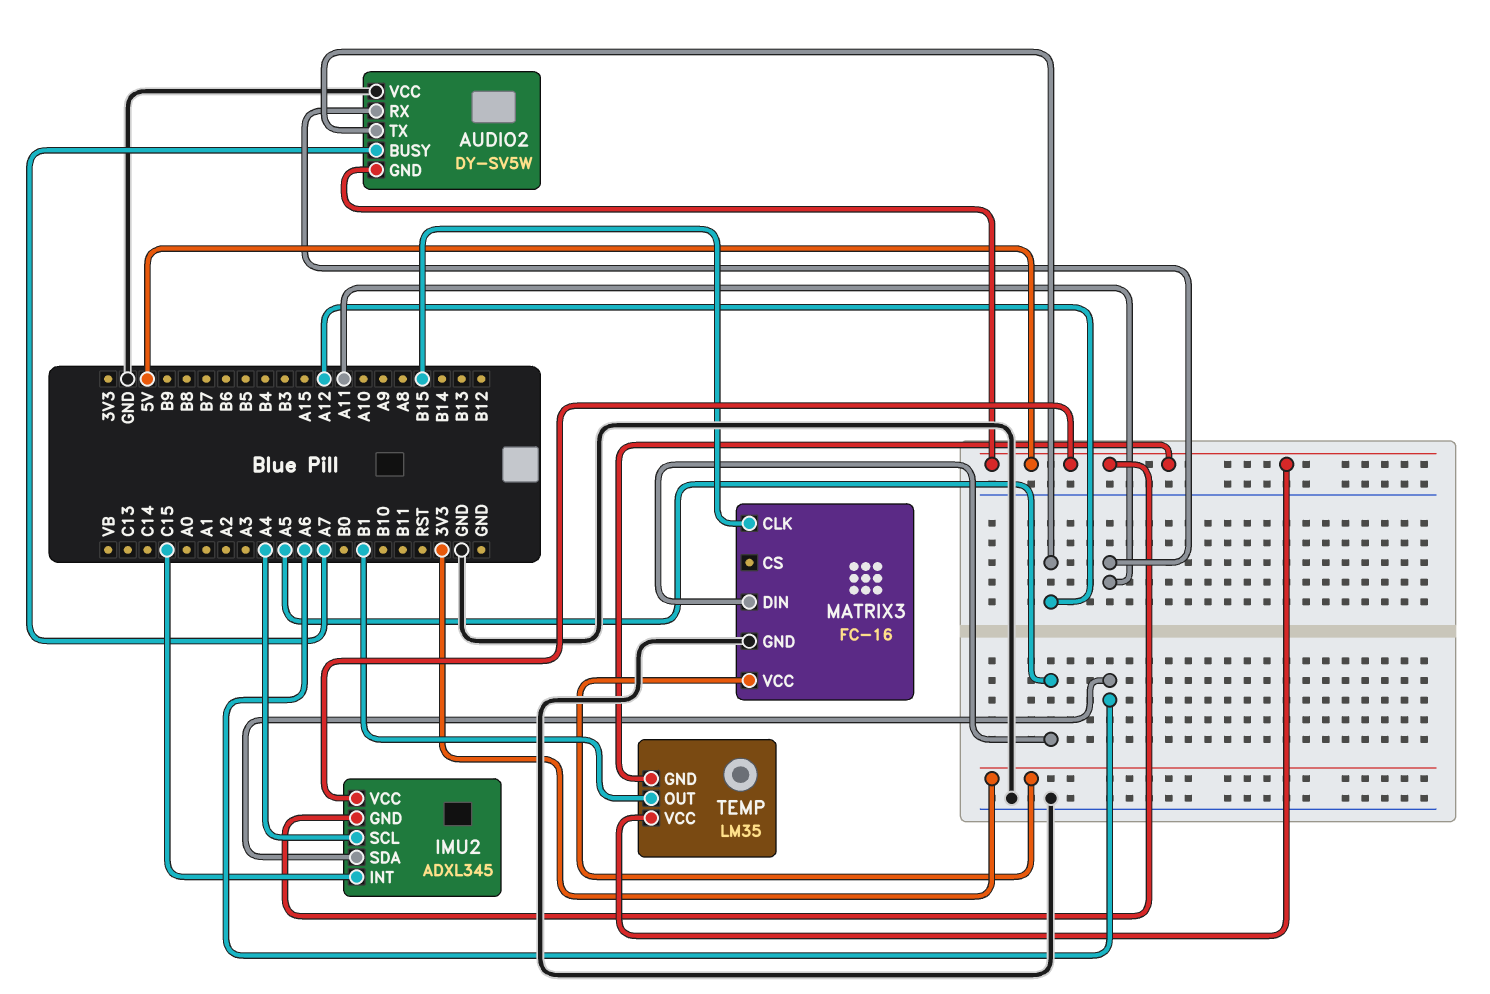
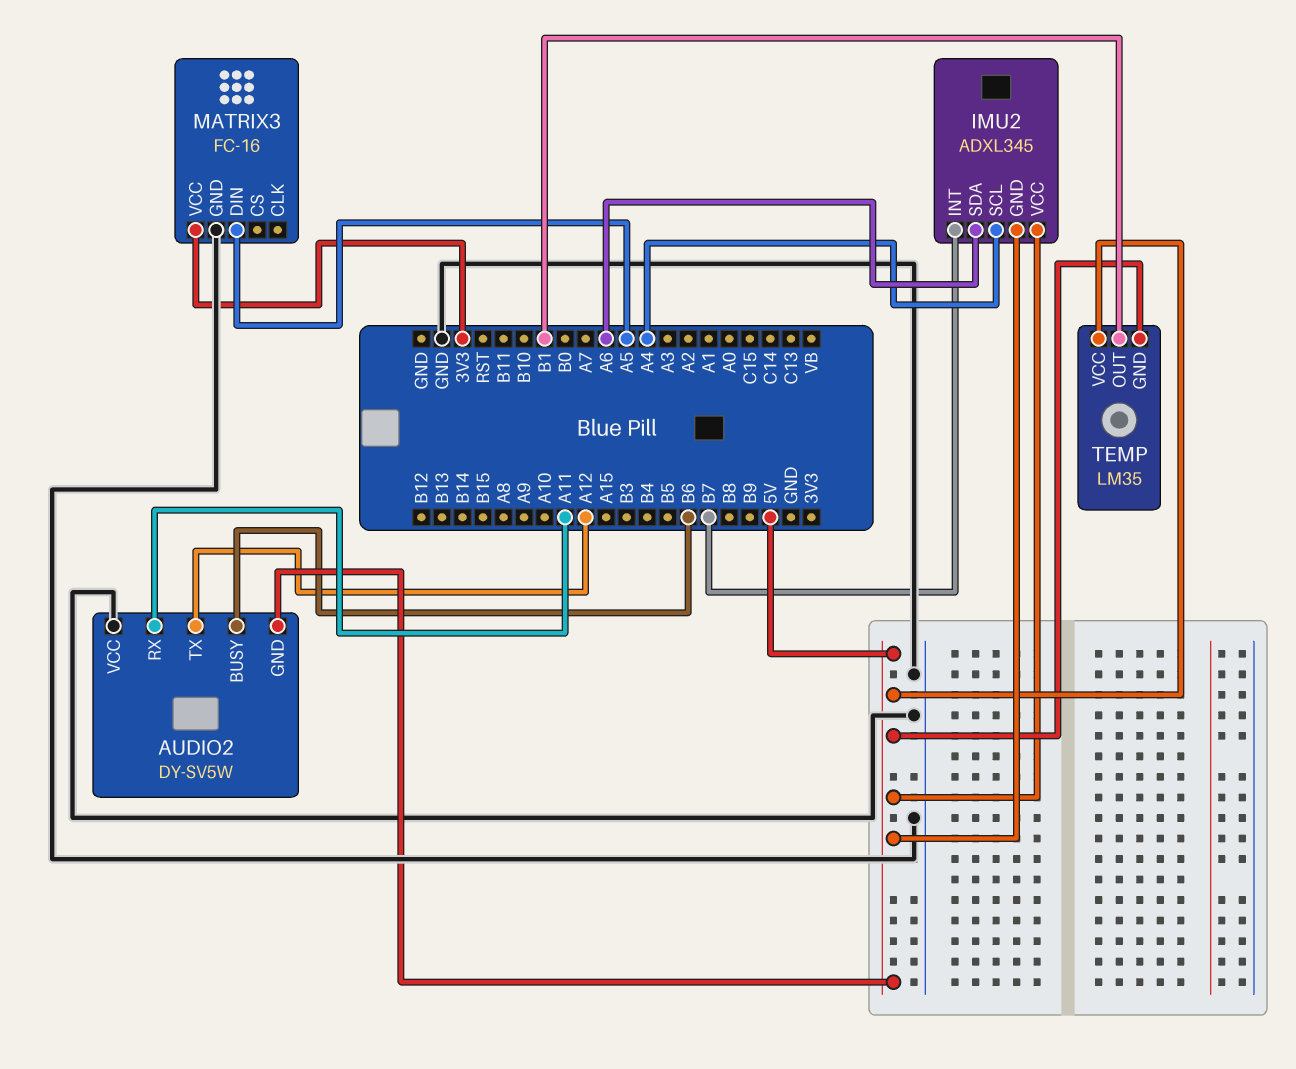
AUDIO2 pin BUSY: A7 -> B6
IMU2 pin INT: C15 -> B7
MATRIX3 pin CLK: B15 -> none

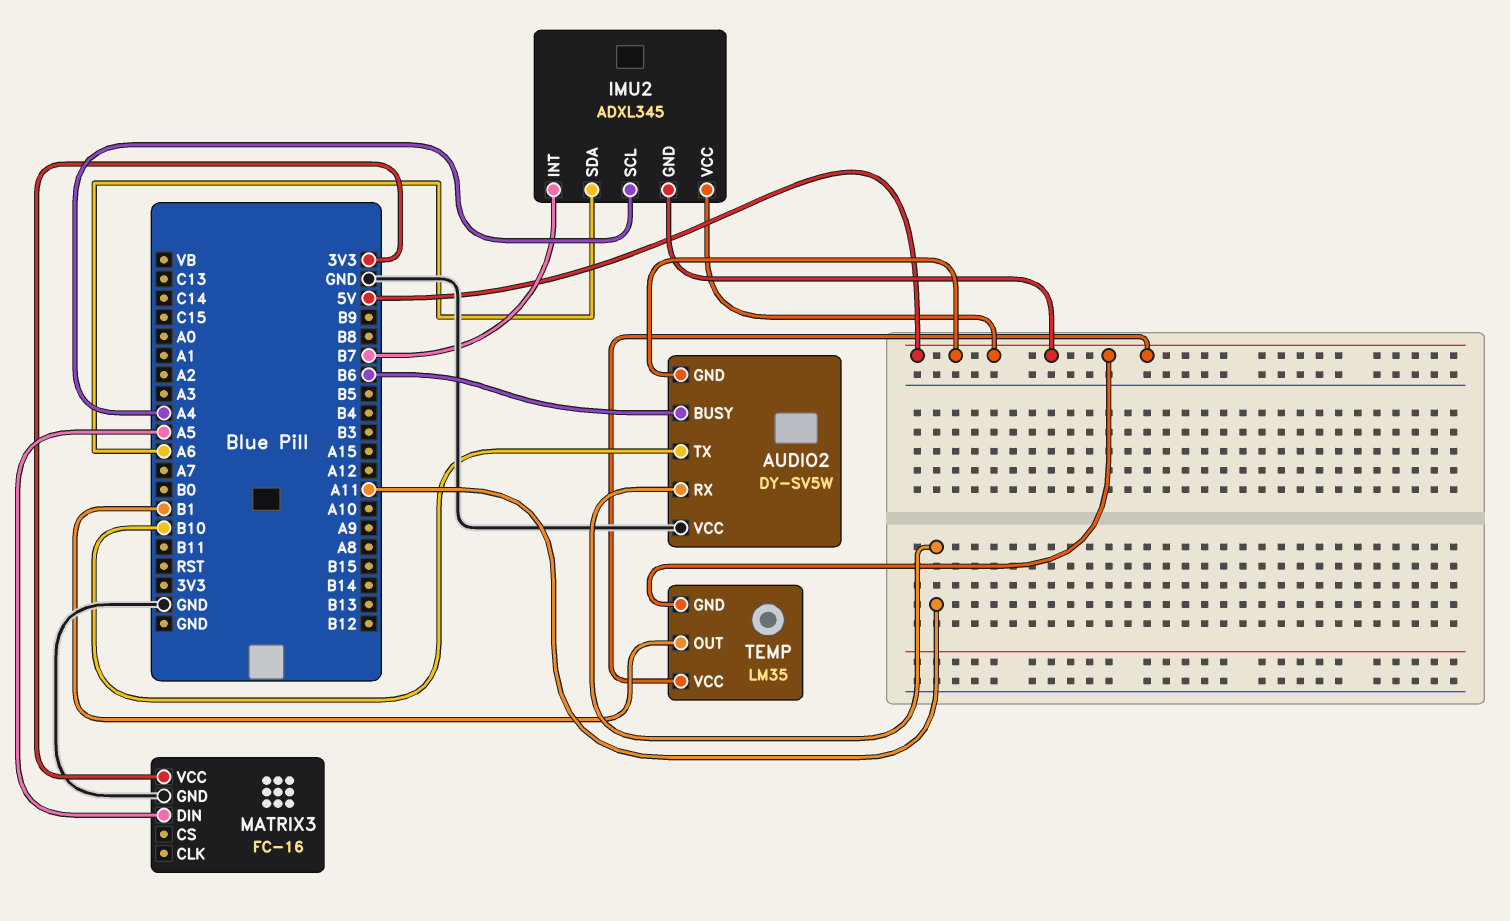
AUDIO2 pin TX: A12 -> B10

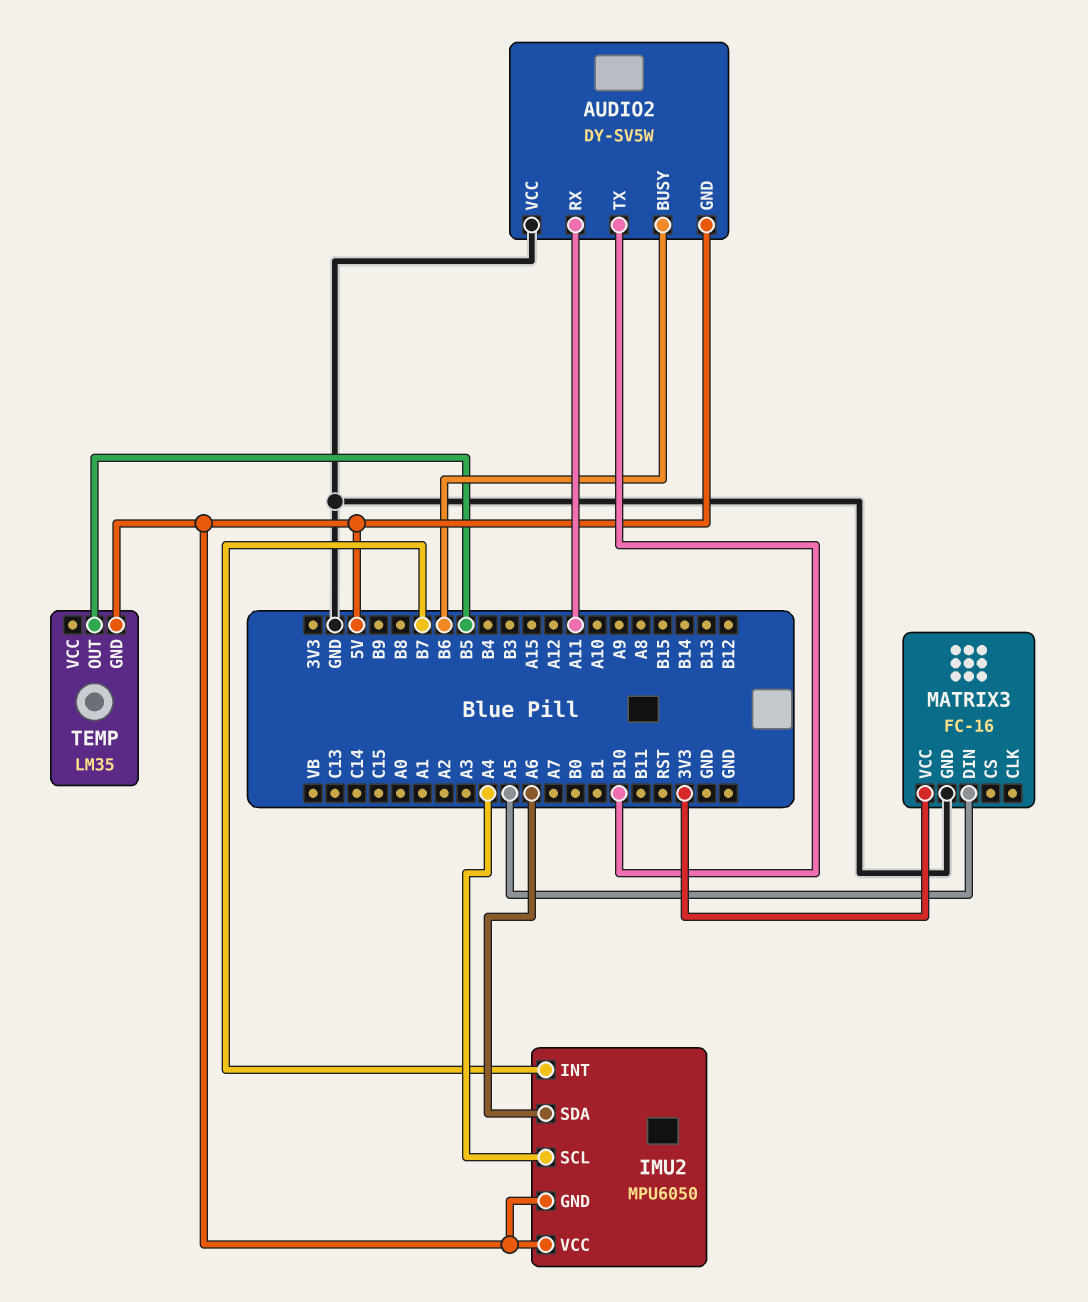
IMU2: ADXL345 -> MPU6050
TEMP pin OUT: B1 -> B5
TEMP pin VCC: 5V -> none

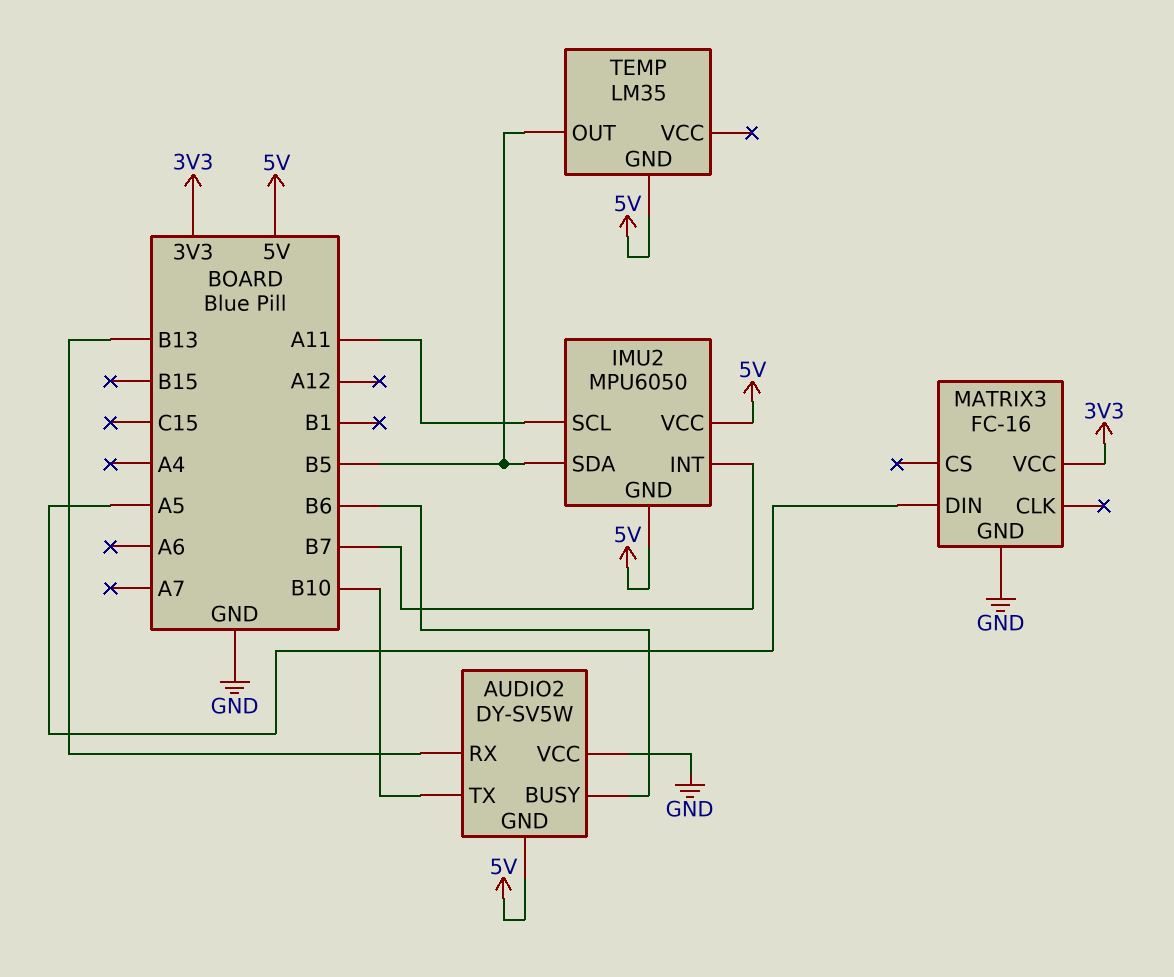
AUDIO2 pin RX: A11 -> B13
IMU2 pin SCL: A4 -> A11
IMU2 pin SDA: A6 -> B5

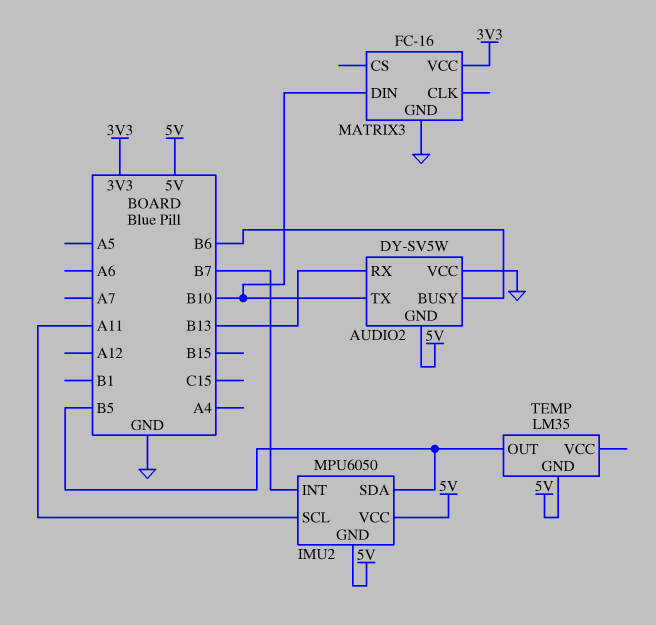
MATRIX3 pin DIN: A5 -> B10

